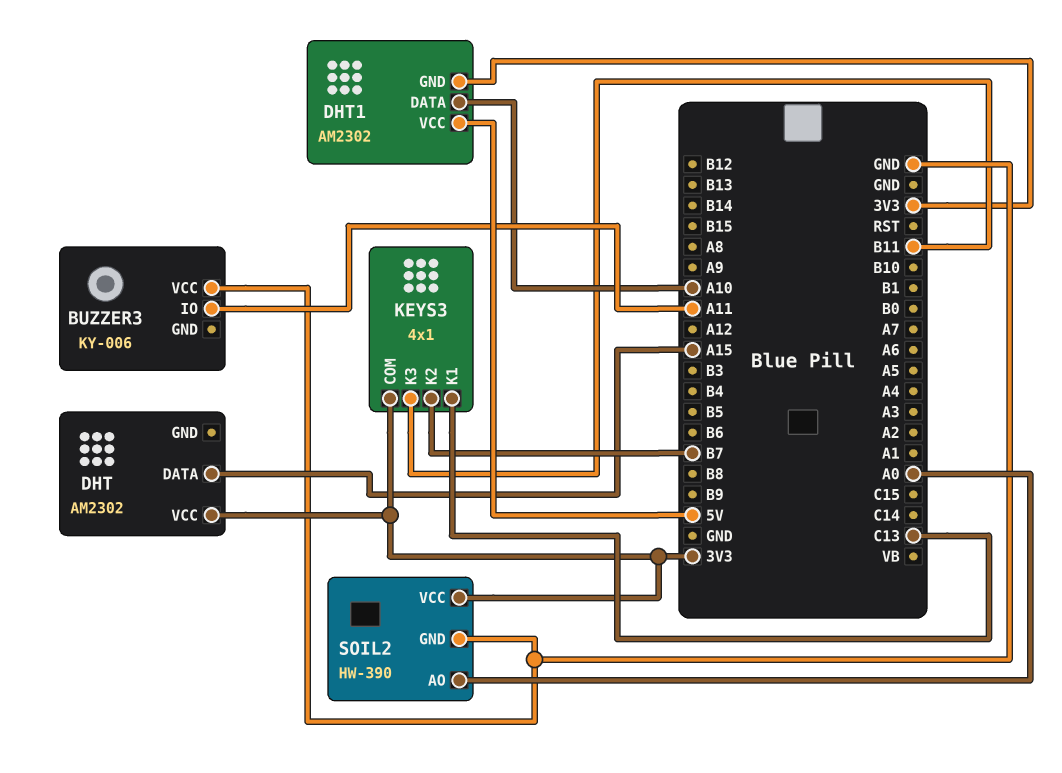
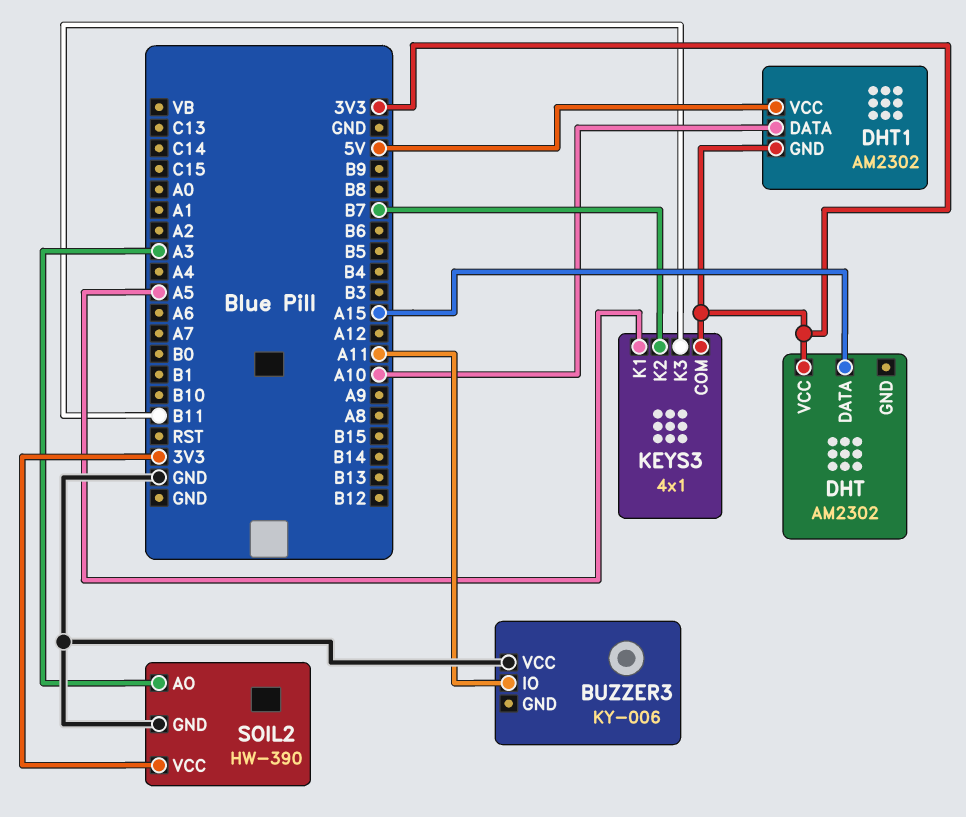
KEYS3 pin K1: C13 -> A5
SOIL2 pin AO: A0 -> A3

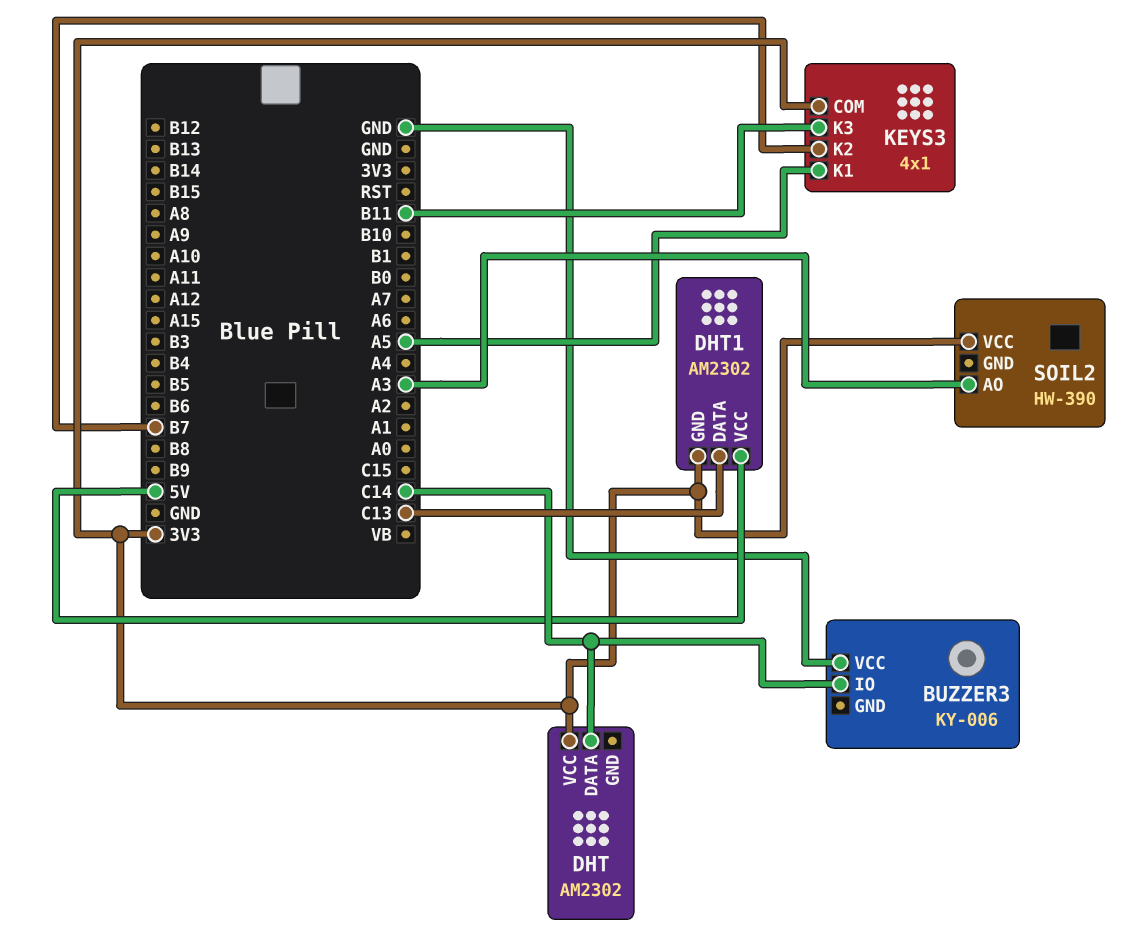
BUZZER3 pin IO: A11 -> C14
DHT pin DATA: A15 -> C14
DHT1 pin DATA: A10 -> C13
SOIL2 pin GND: GND -> none

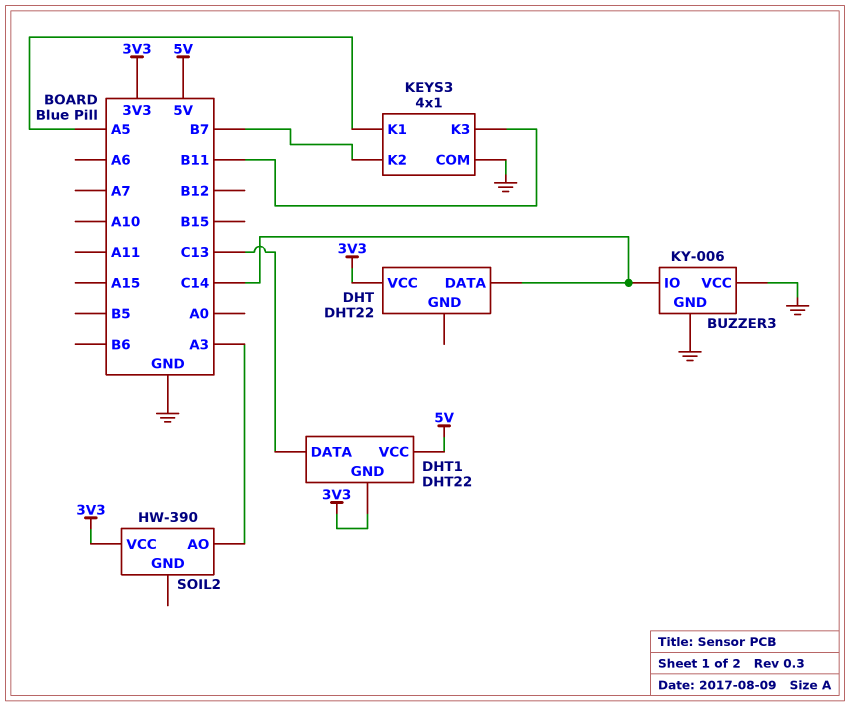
BUZZER3 pin GND: none -> GND
DHT: AM2302 -> DHT22
DHT1: AM2302 -> DHT22
KEYS3 pin COM: 3V3 -> GND

